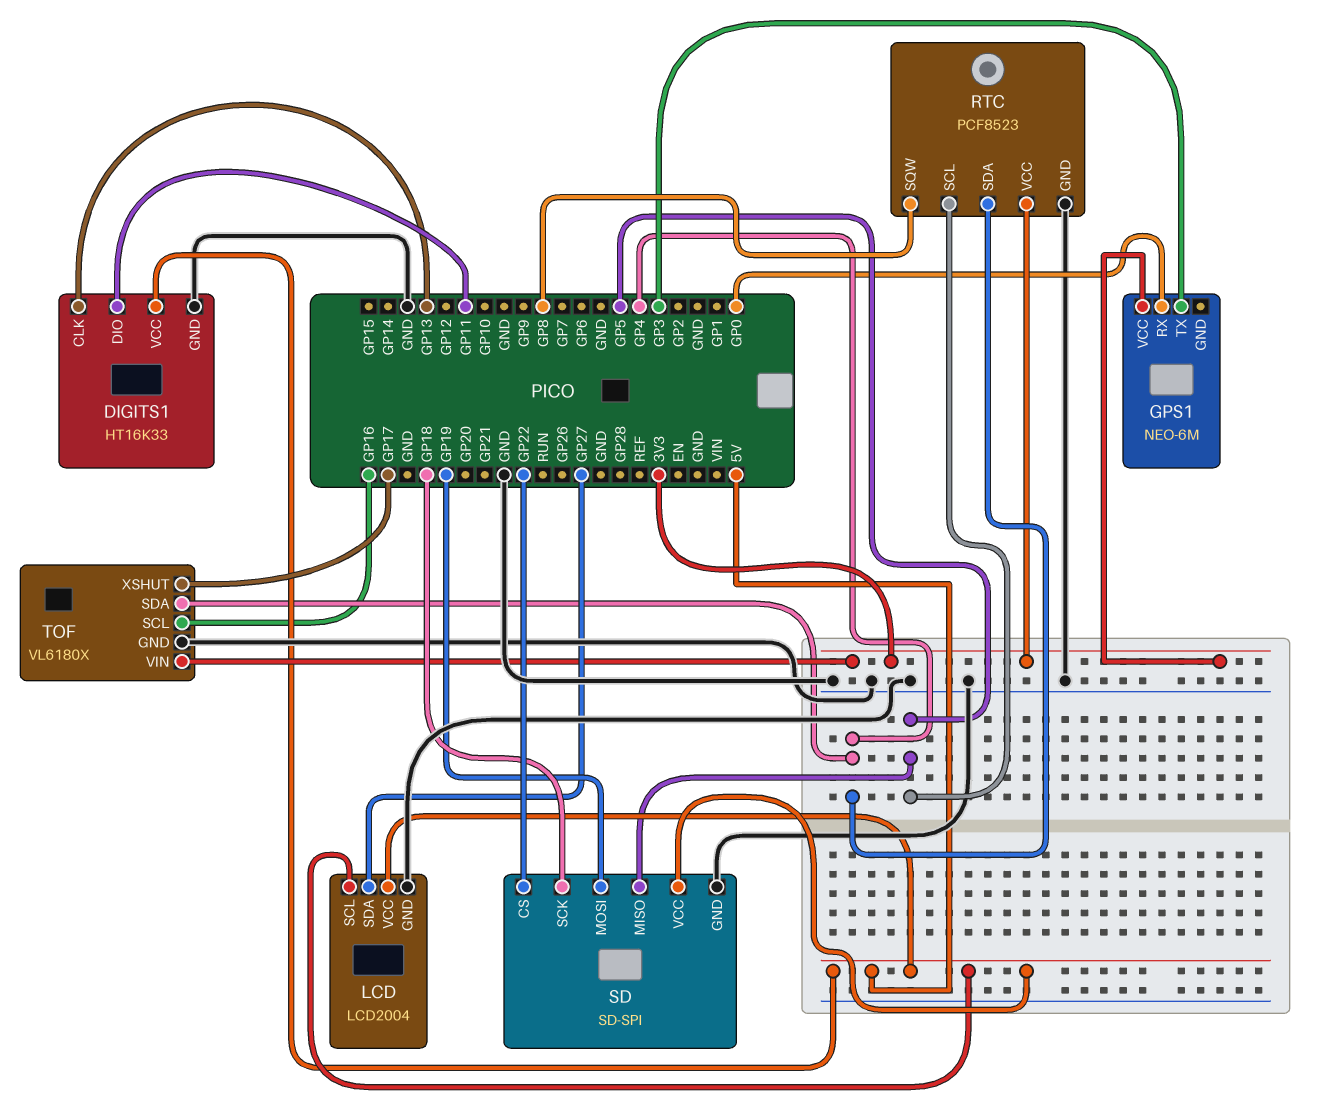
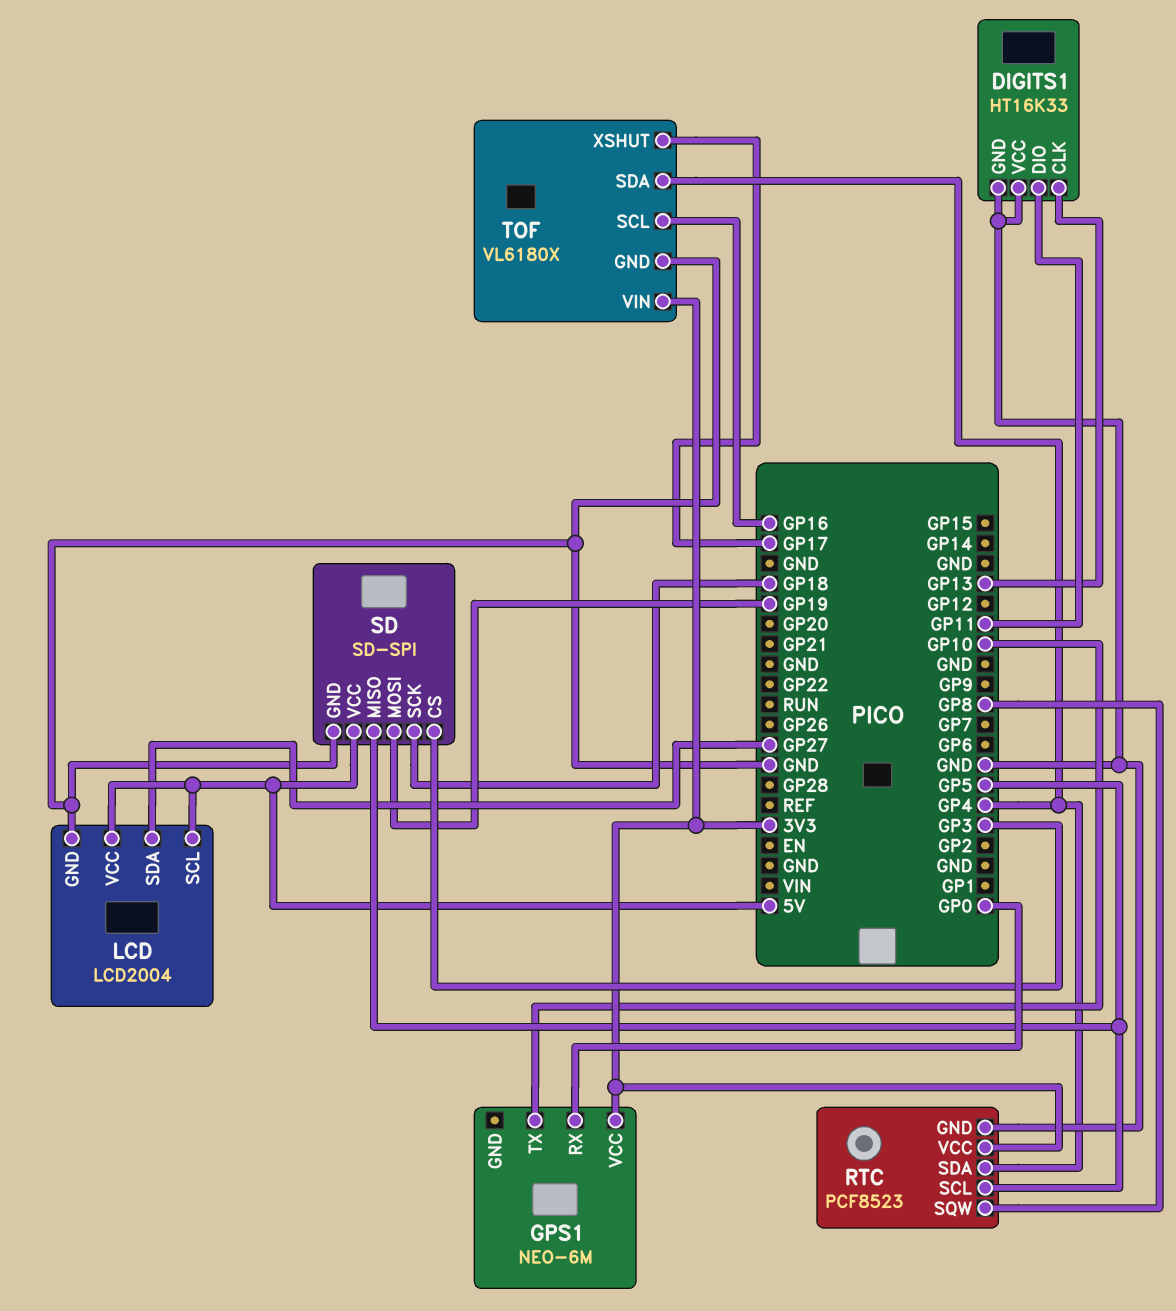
DIGITS1 pin VCC: 5V -> GND
GPS1 pin TX: GP3 -> GP10
SD pin CS: GP22 -> GP3

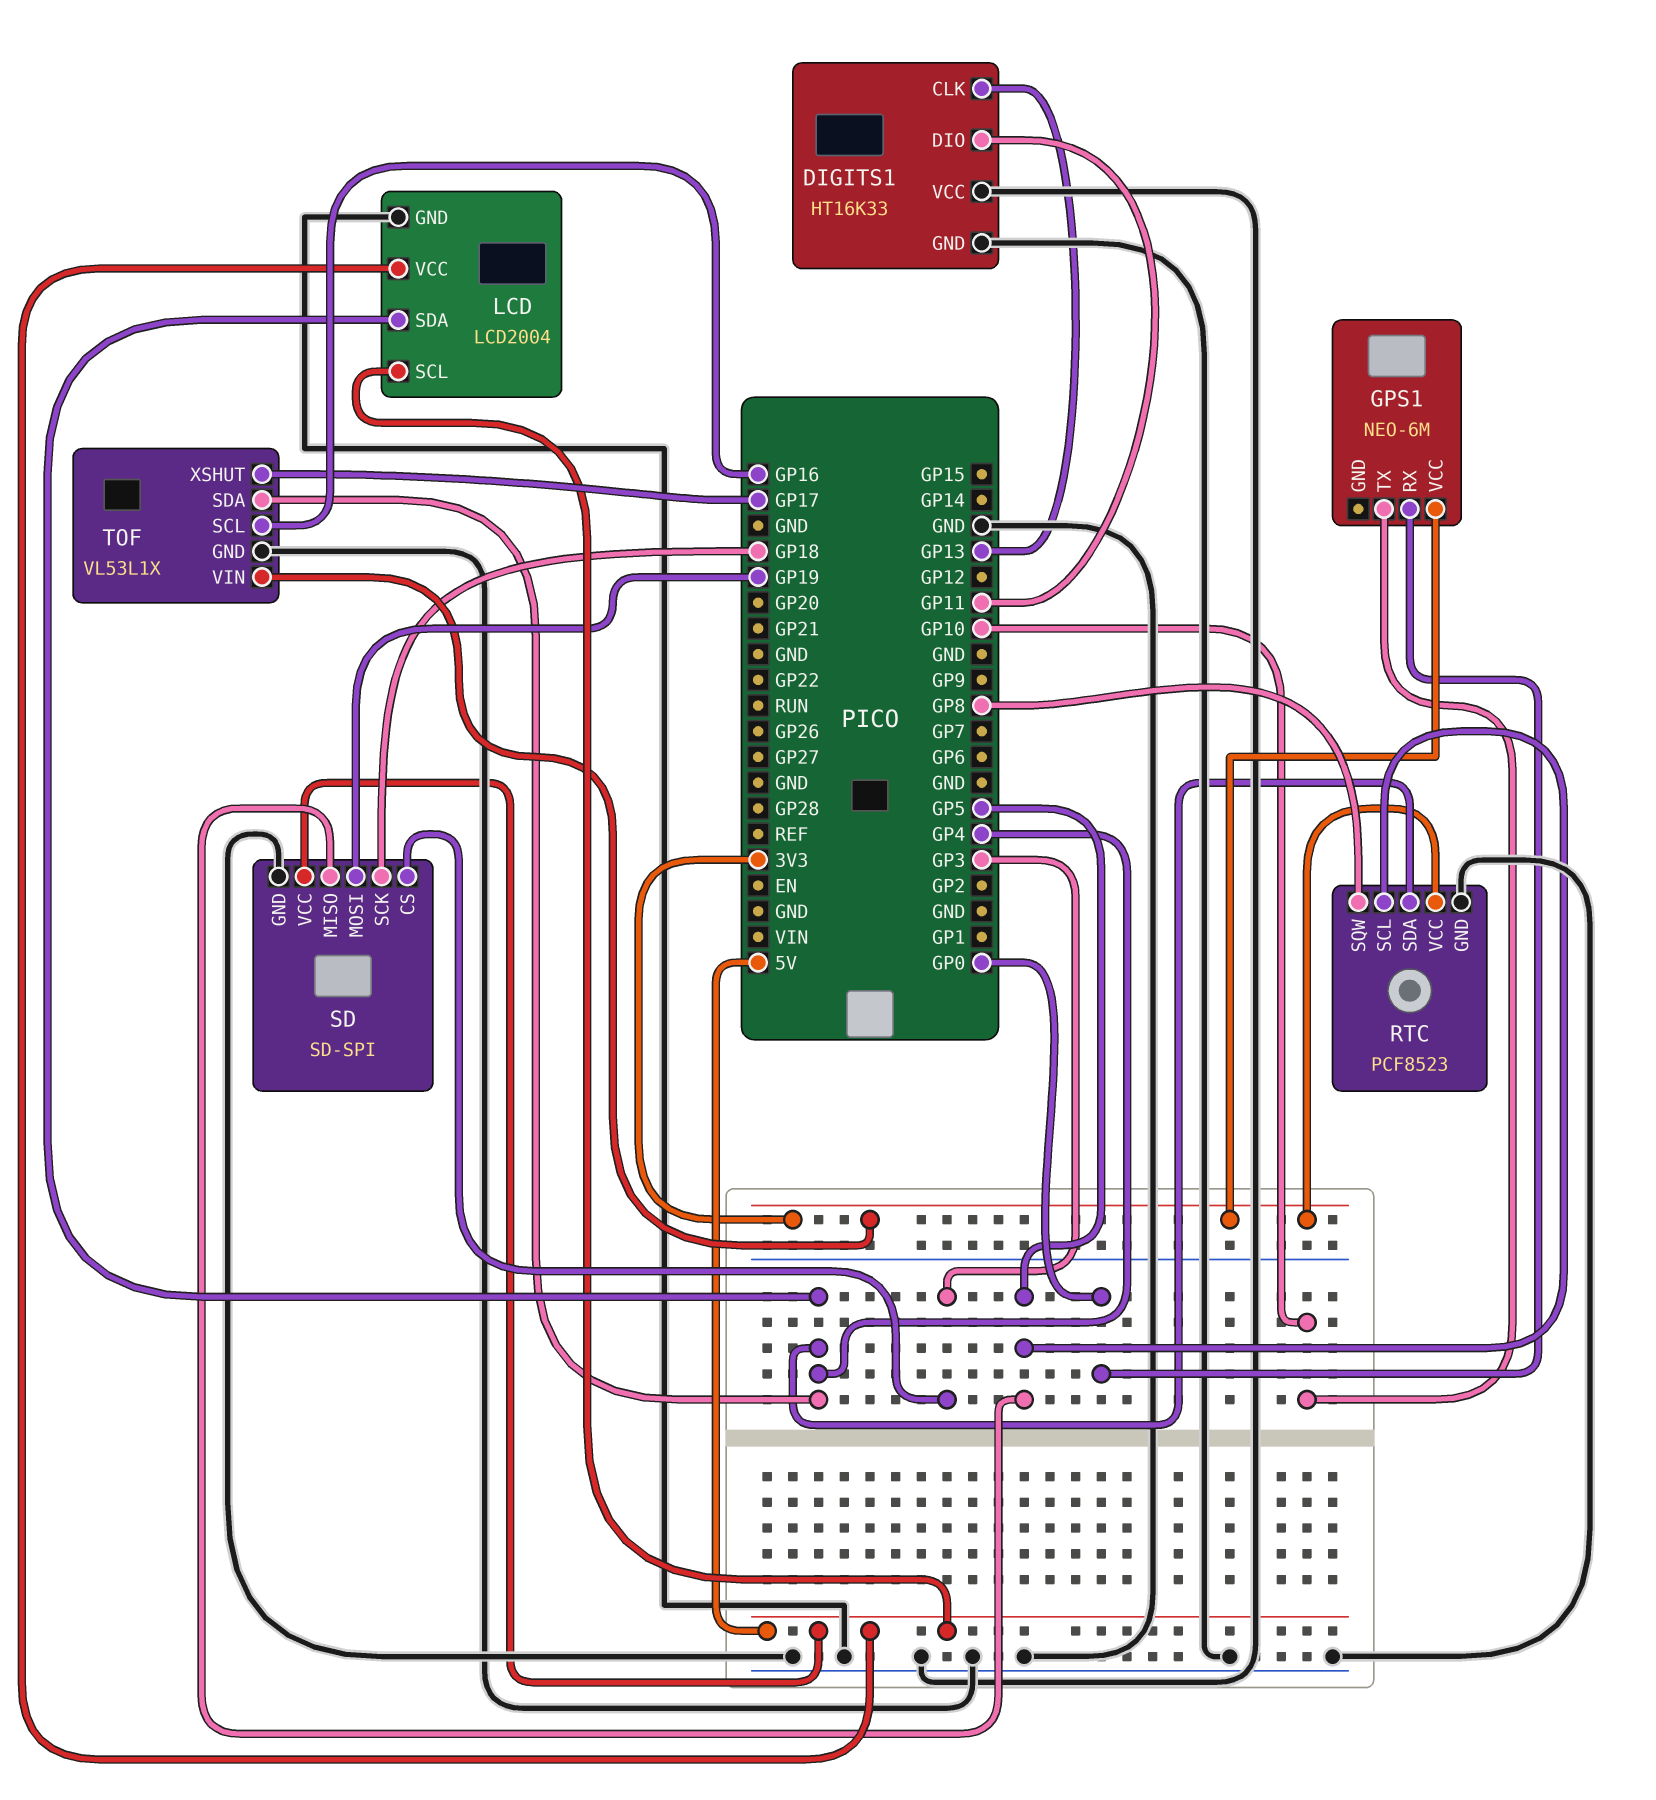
LCD pin SDA: GP27 -> GP4
TOF: VL6180X -> VL53L1X

